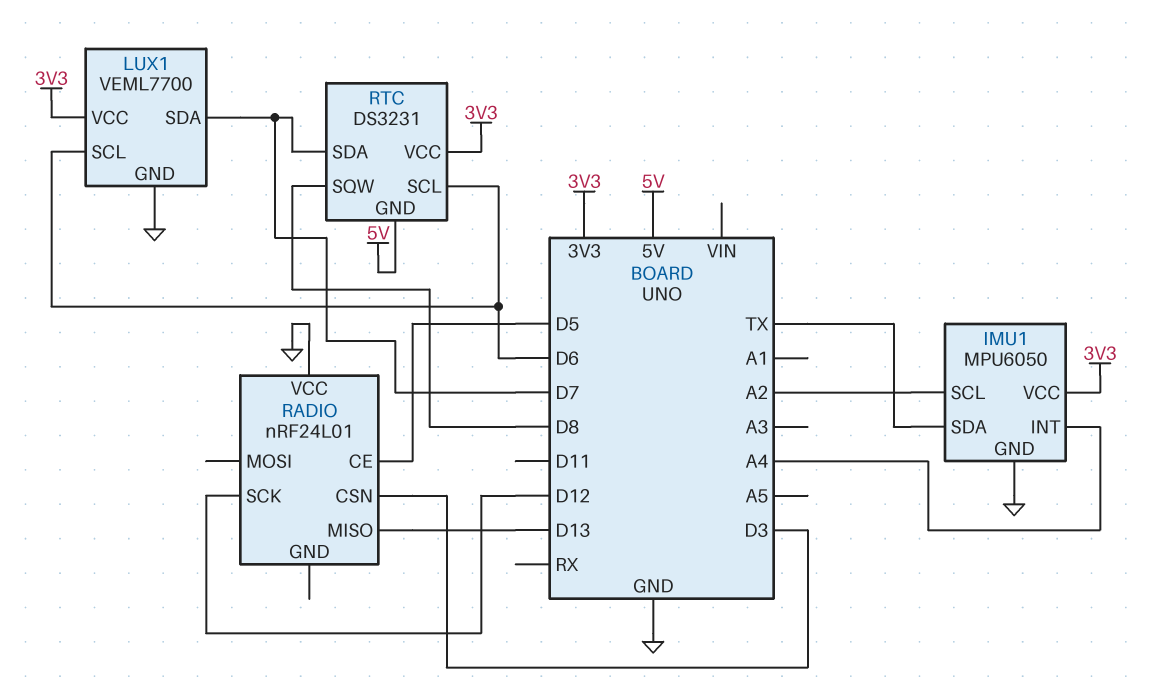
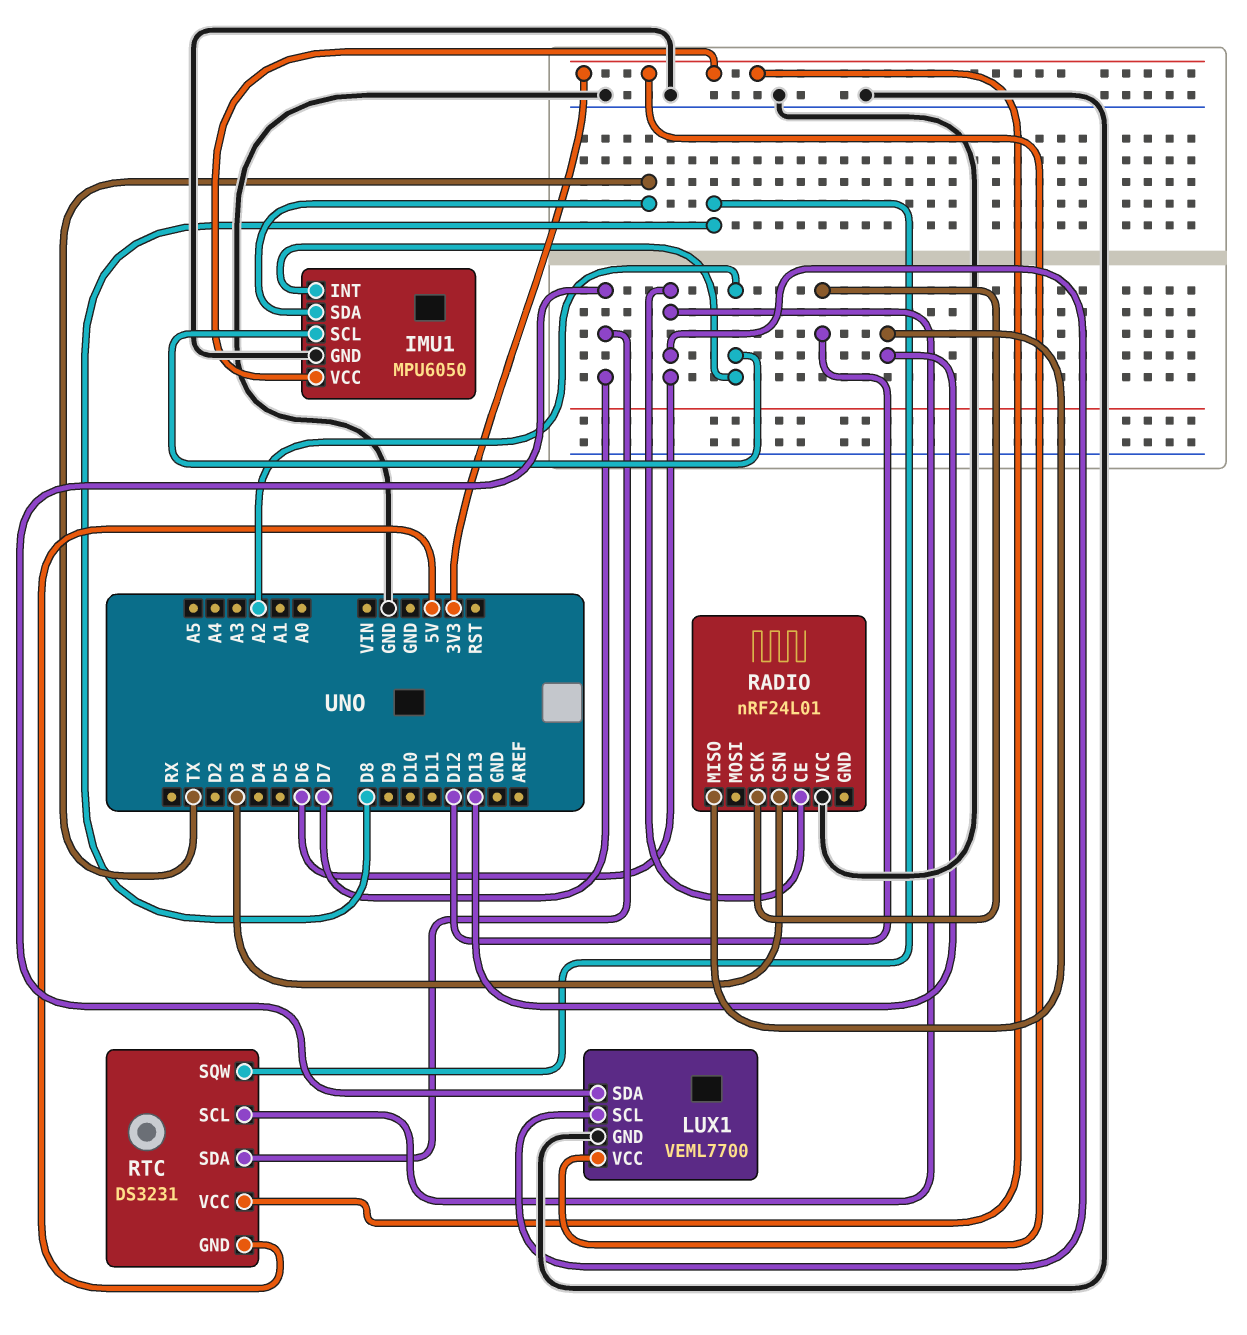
IMU1 pin INT: A4 -> A2
RADIO pin CE: D5 -> D6

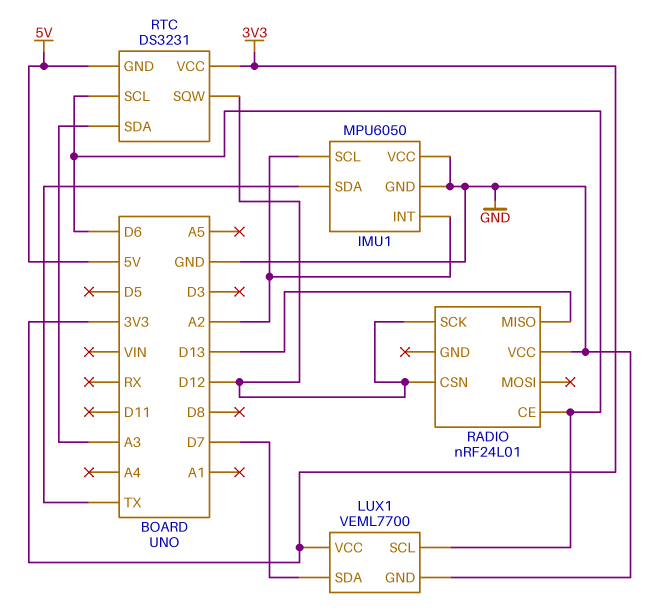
IMU1 pin VCC: 3V3 -> GND
RADIO pin CSN: D3 -> D12
RTC pin SDA: D7 -> A3
RTC pin SQW: D8 -> D12

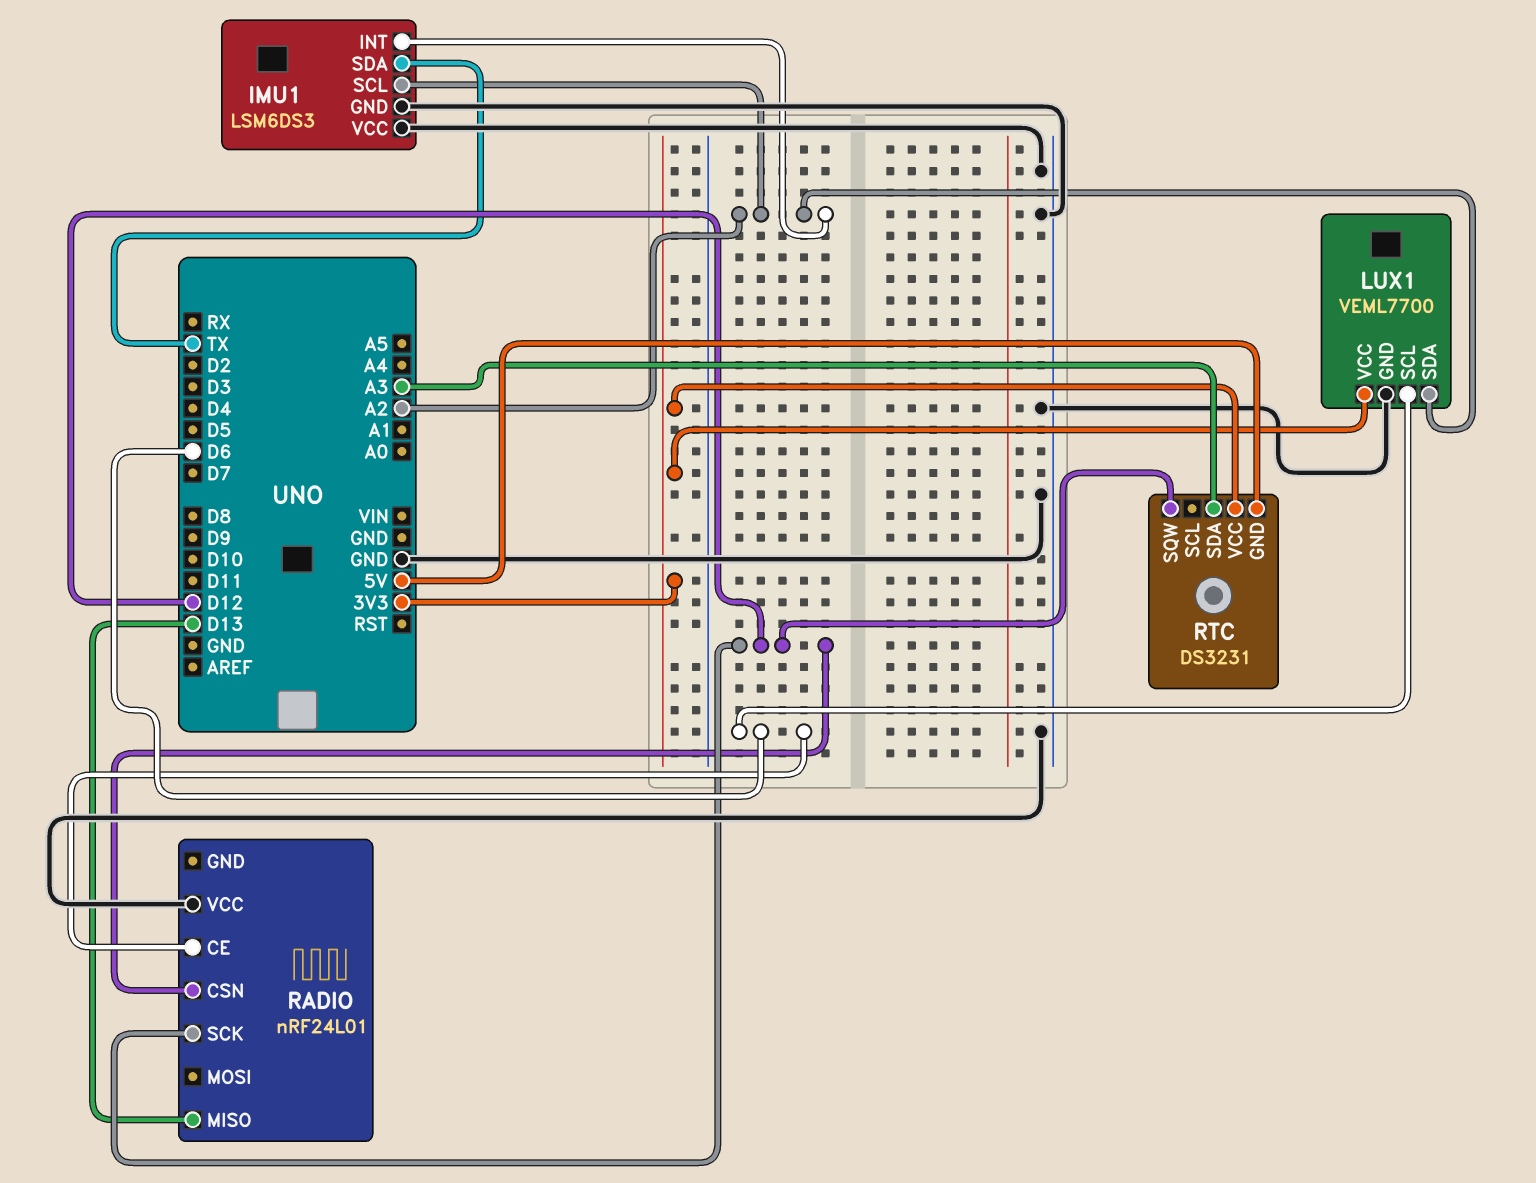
IMU1: MPU6050 -> LSM6DS3
LUX1 pin SDA: D7 -> A2
RTC pin SCL: D6 -> none

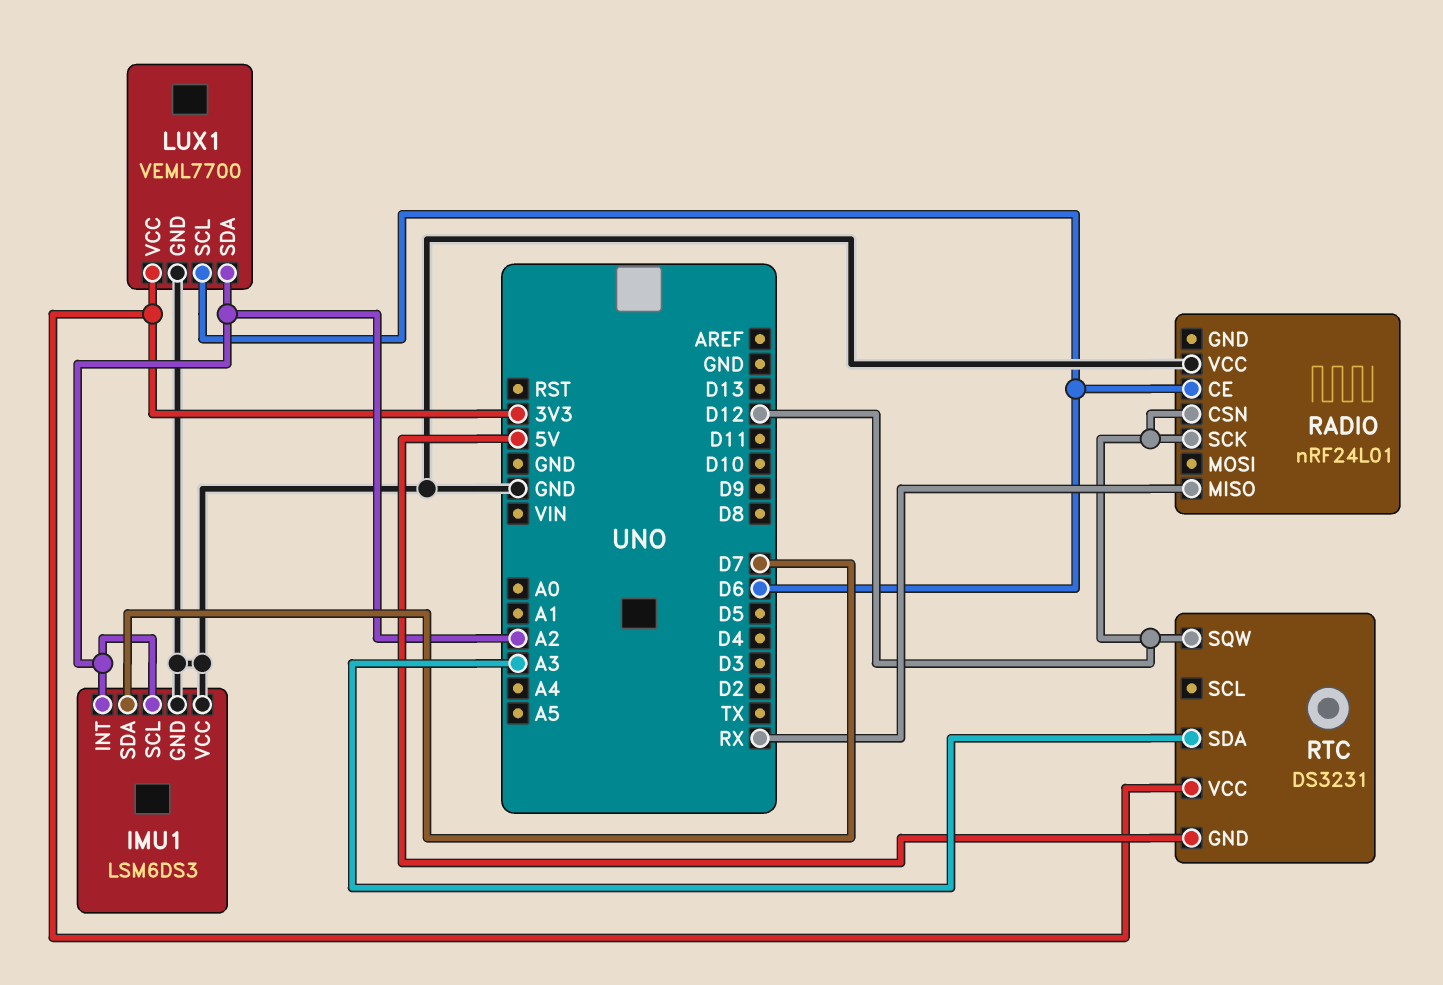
IMU1 pin SDA: TX -> D7
RADIO pin MISO: D13 -> RX

